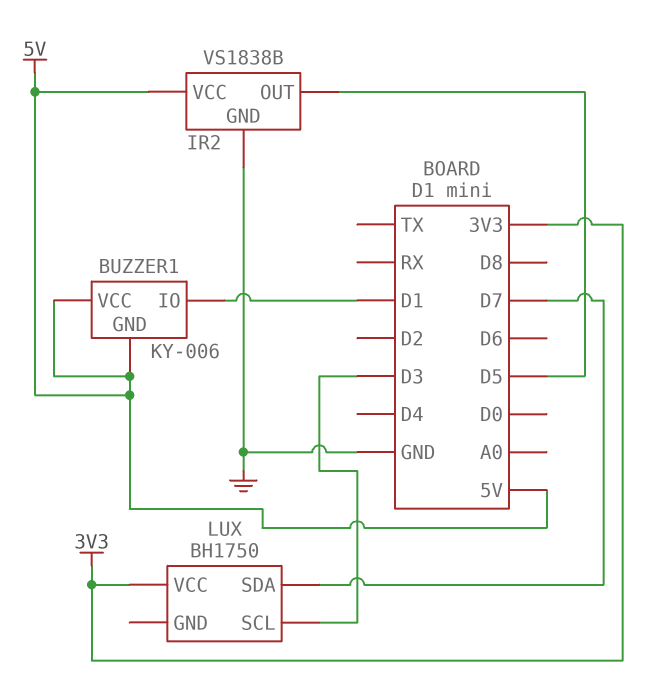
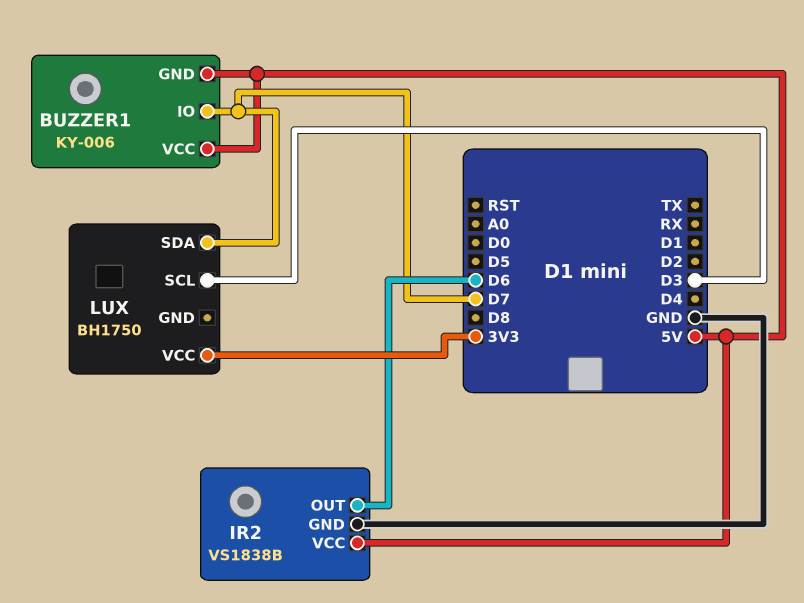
BUZZER1 pin IO: D1 -> D7
IR2 pin OUT: D5 -> D6

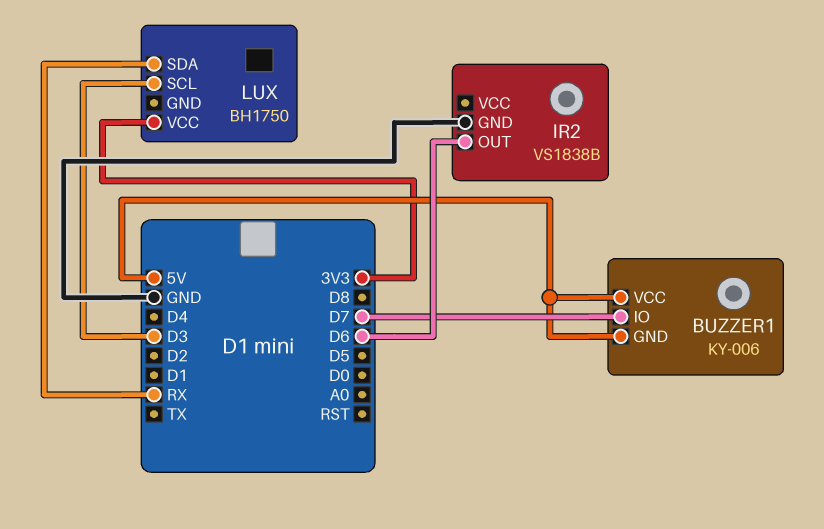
IR2 pin VCC: 5V -> none
LUX pin SDA: D7 -> RX

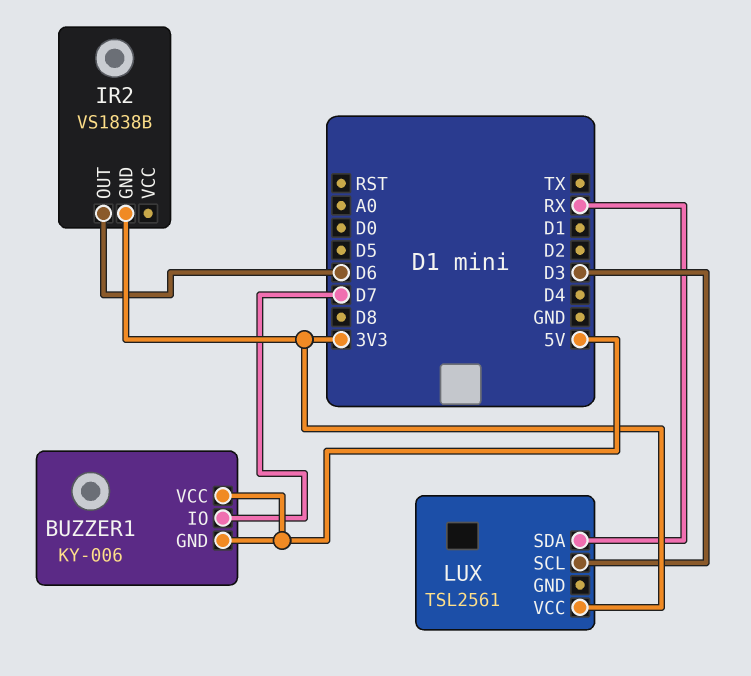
IR2 pin GND: GND -> 3V3
LUX: BH1750 -> TSL2561

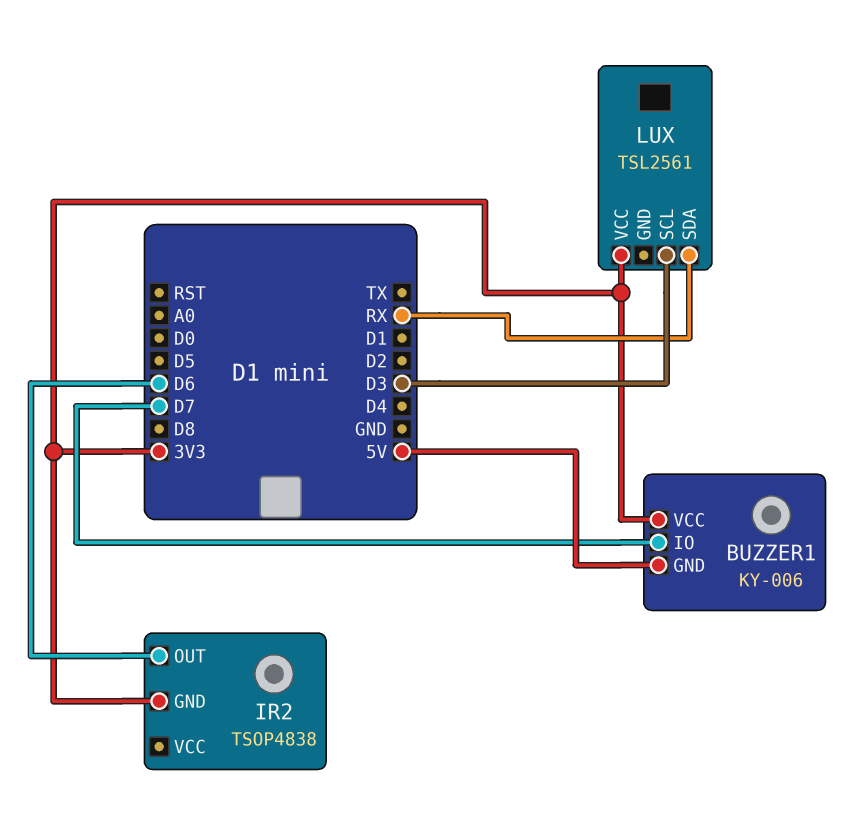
BUZZER1 pin VCC: 5V -> 3V3
IR2: VS1838B -> TSOP4838

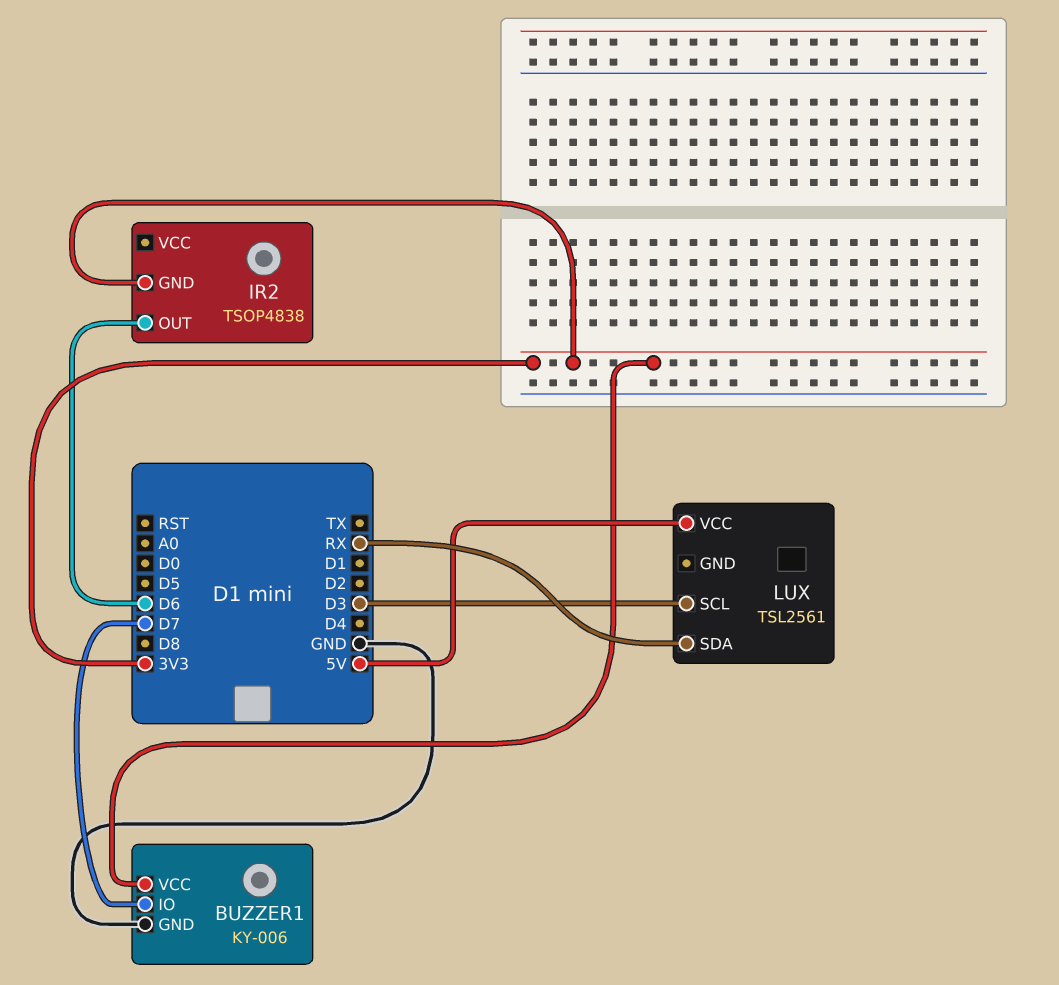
BUZZER1 pin GND: 5V -> GND
LUX pin VCC: 3V3 -> 5V

